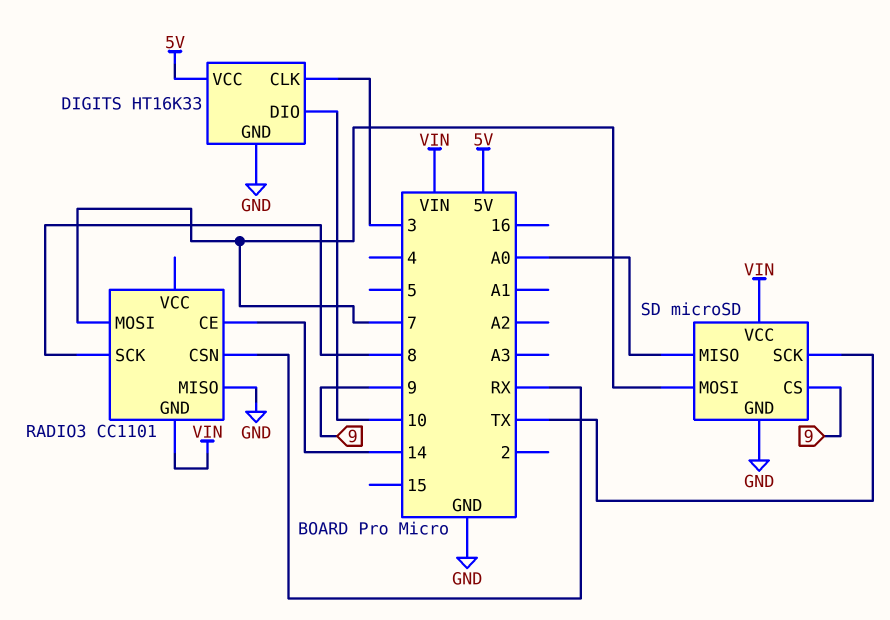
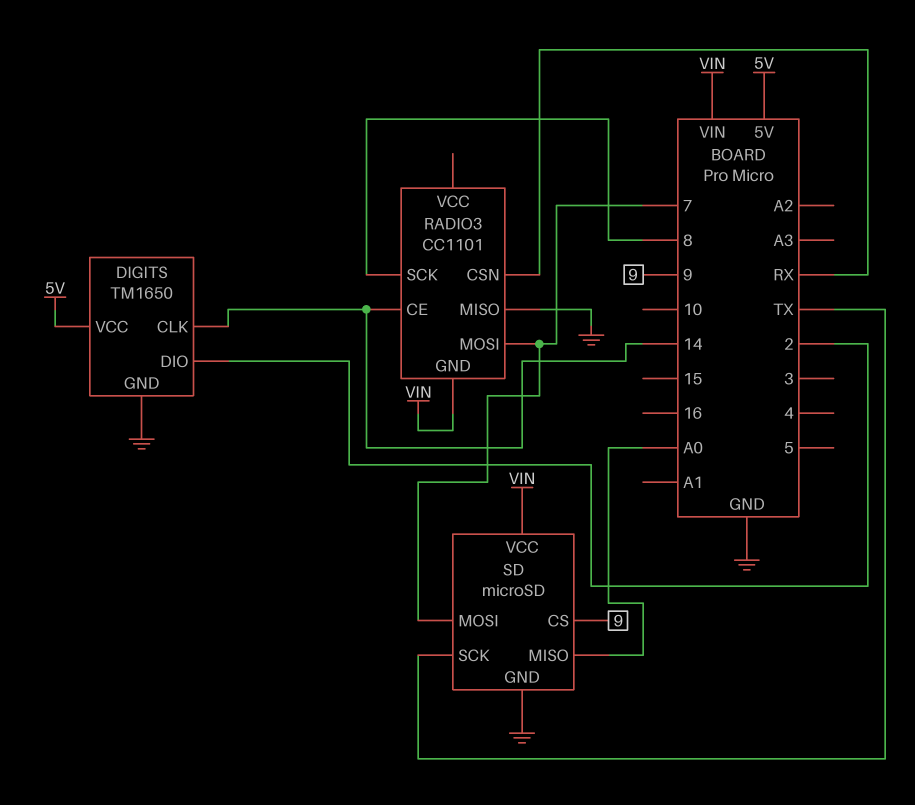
DIGITS: HT16K33 -> TM1650
DIGITS pin CLK: 3 -> 14
DIGITS pin DIO: 10 -> 2

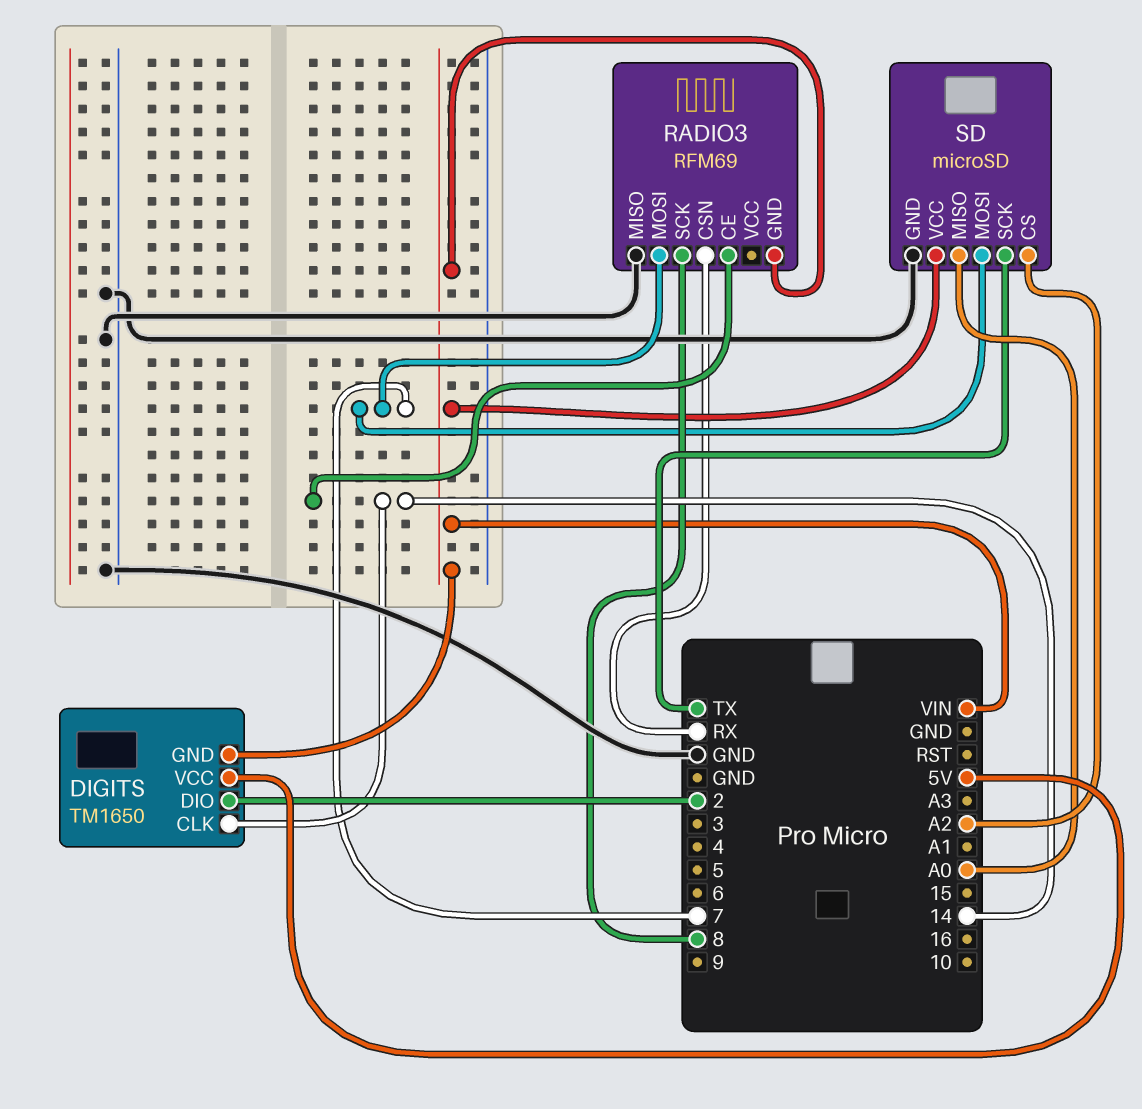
DIGITS pin GND: GND -> VIN
RADIO3: CC1101 -> RFM69
SD pin CS: 9 -> A2

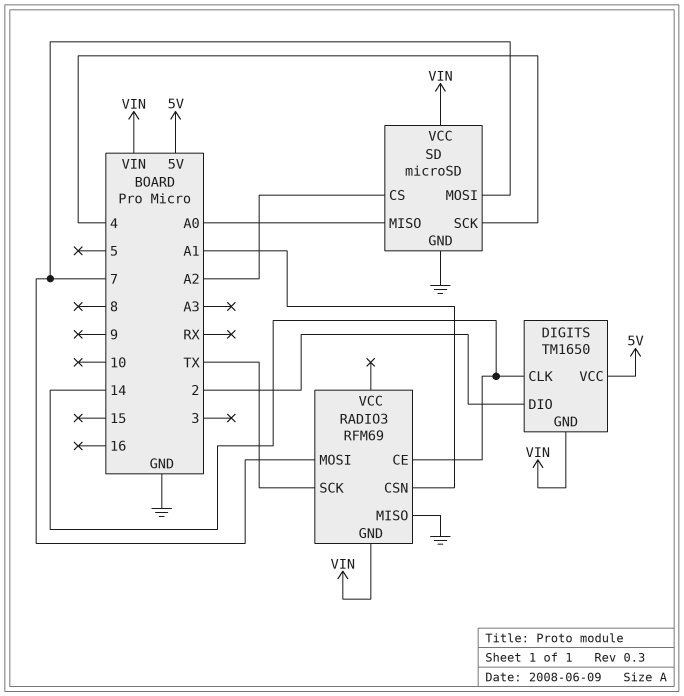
RADIO3 pin CSN: RX -> A1
RADIO3 pin SCK: 8 -> TX
SD pin SCK: TX -> 4

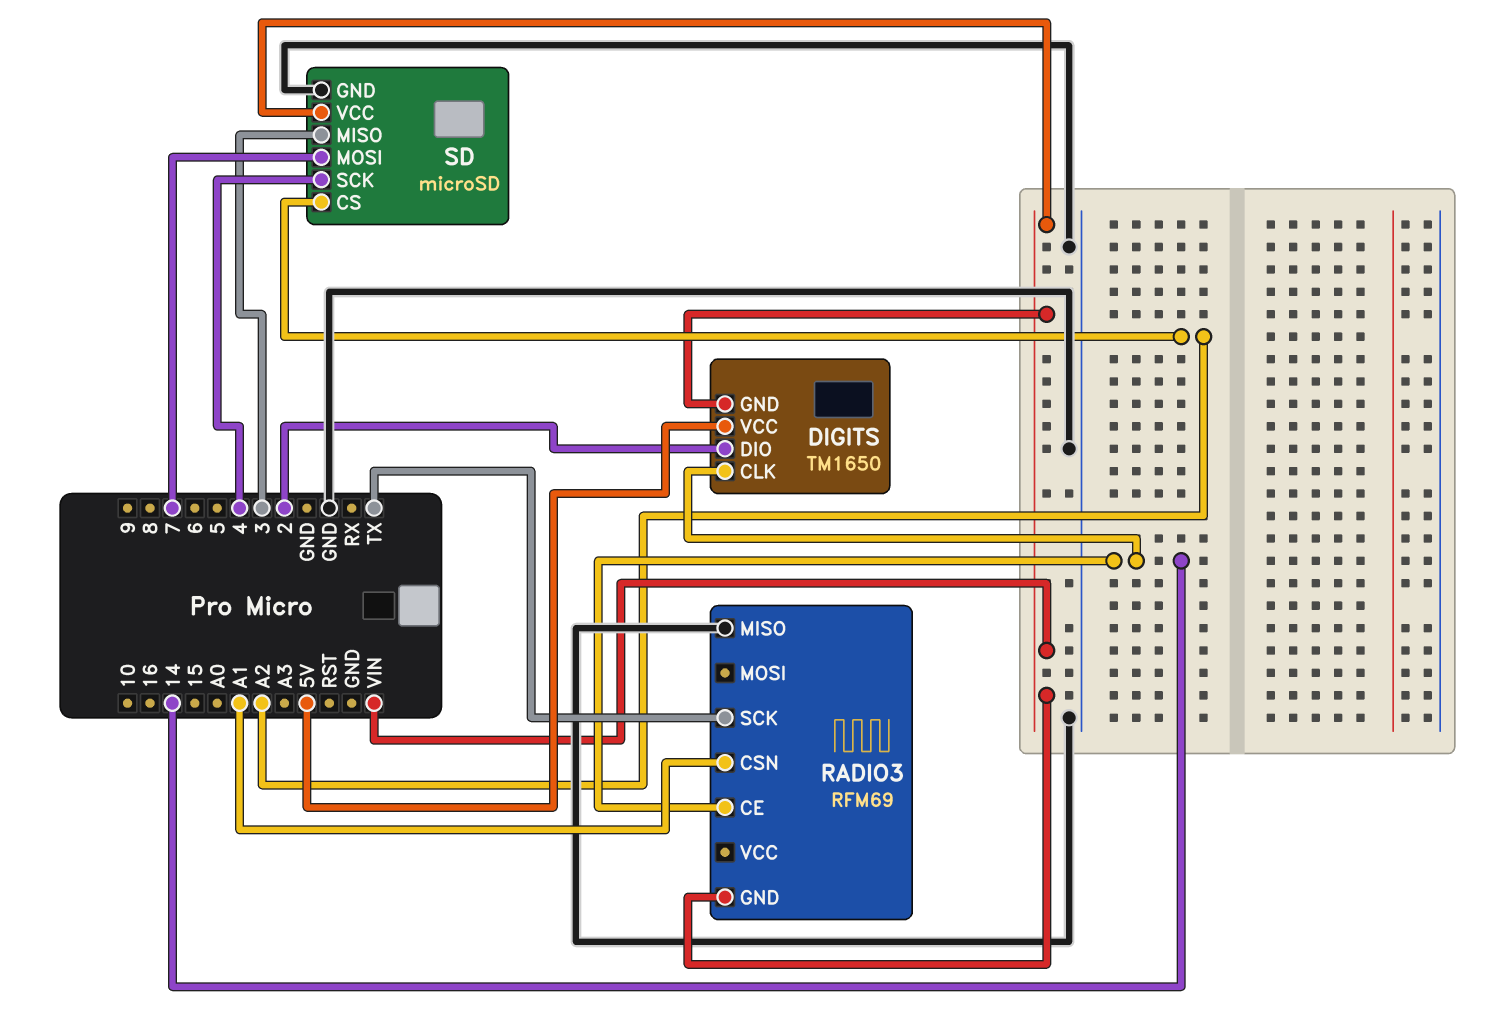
RADIO3 pin MOSI: 7 -> none
SD pin MISO: A0 -> 3

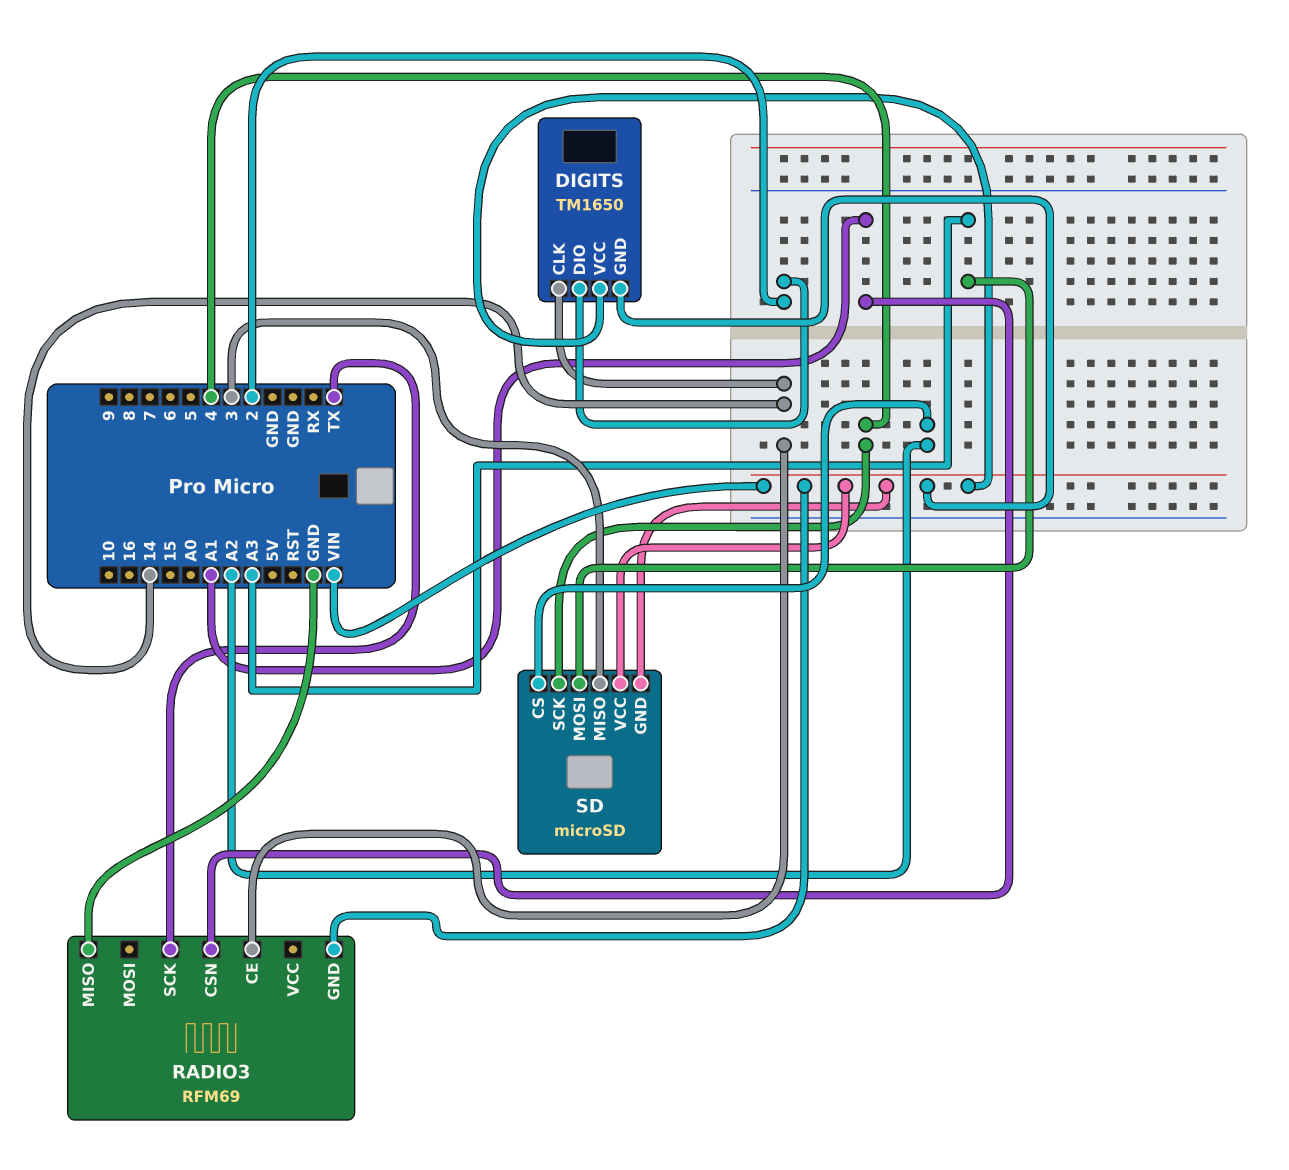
DIGITS pin VCC: 5V -> VIN
SD pin GND: GND -> VIN
SD pin MOSI: 7 -> A3

